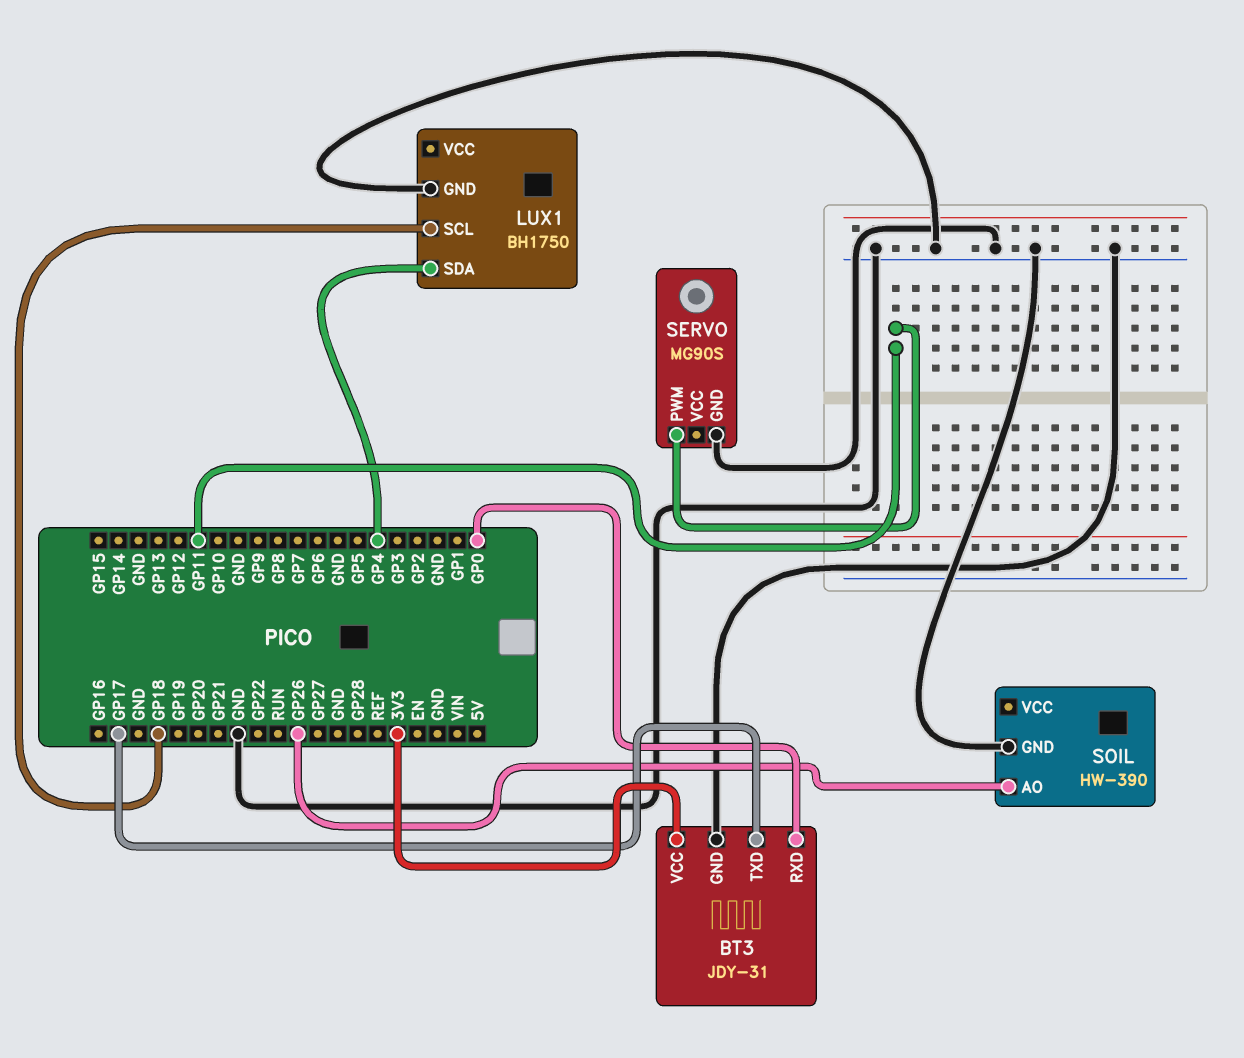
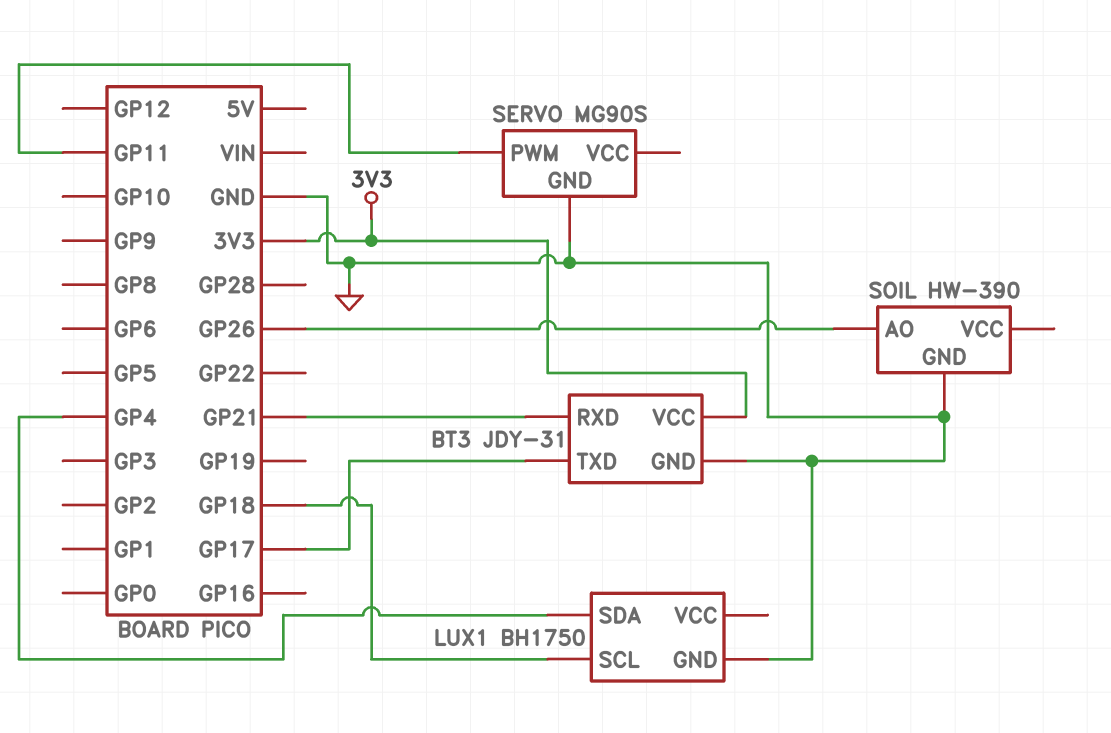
BT3 pin RXD: GP0 -> GP21

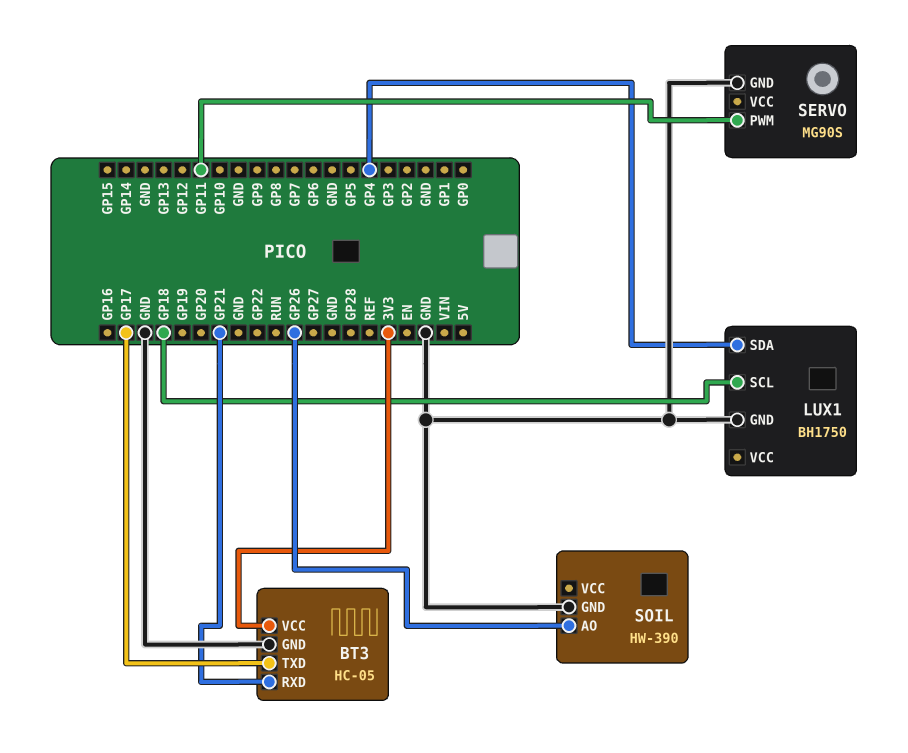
BT3: JDY-31 -> HC-05

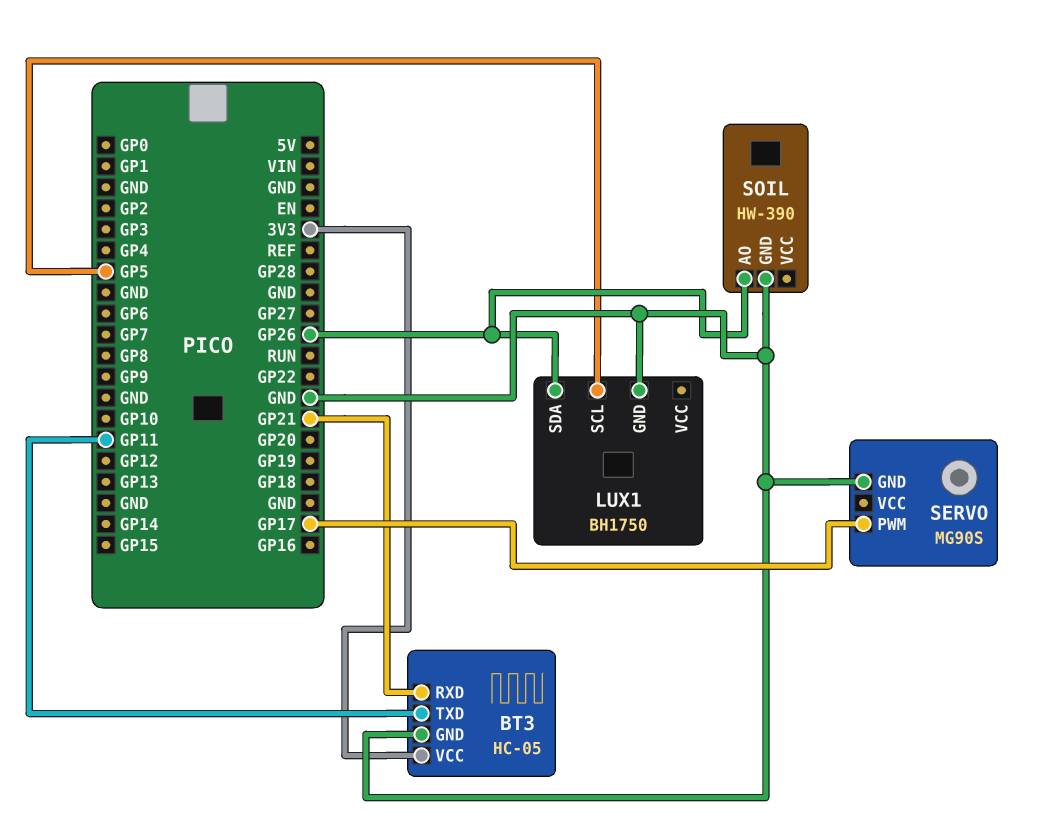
BT3 pin TXD: GP17 -> GP11
LUX1 pin SCL: GP18 -> GP5
LUX1 pin SDA: GP4 -> GP26
SERVO pin PWM: GP11 -> GP17

